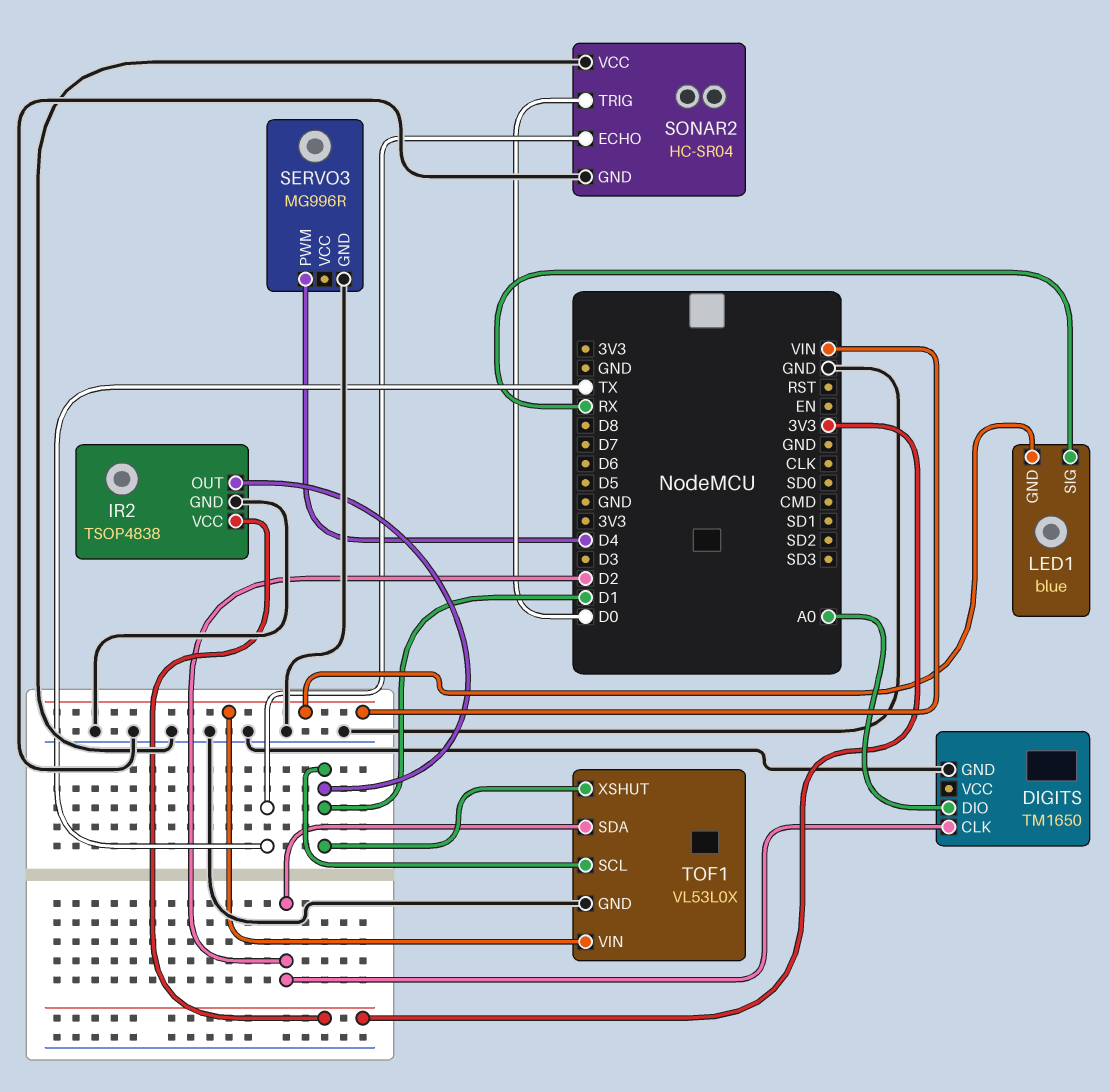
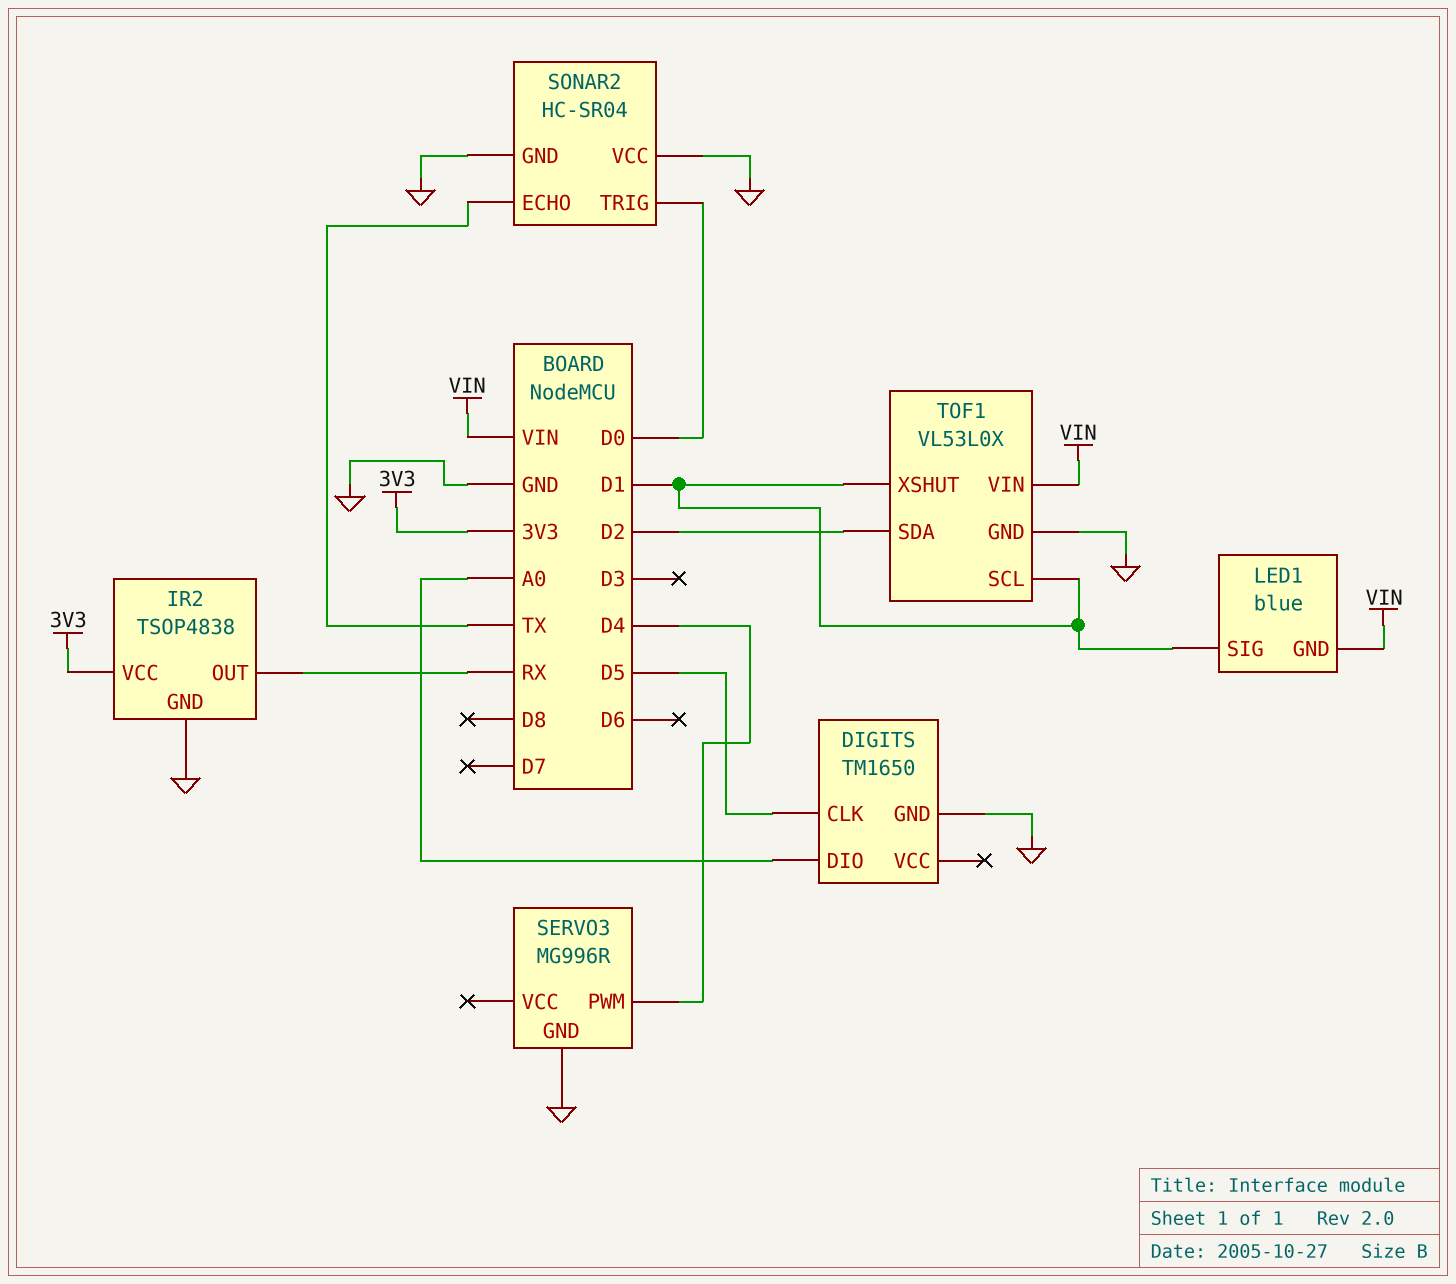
DIGITS pin CLK: D2 -> D5
IR2 pin OUT: D1 -> RX
LED1 pin SIG: RX -> D1

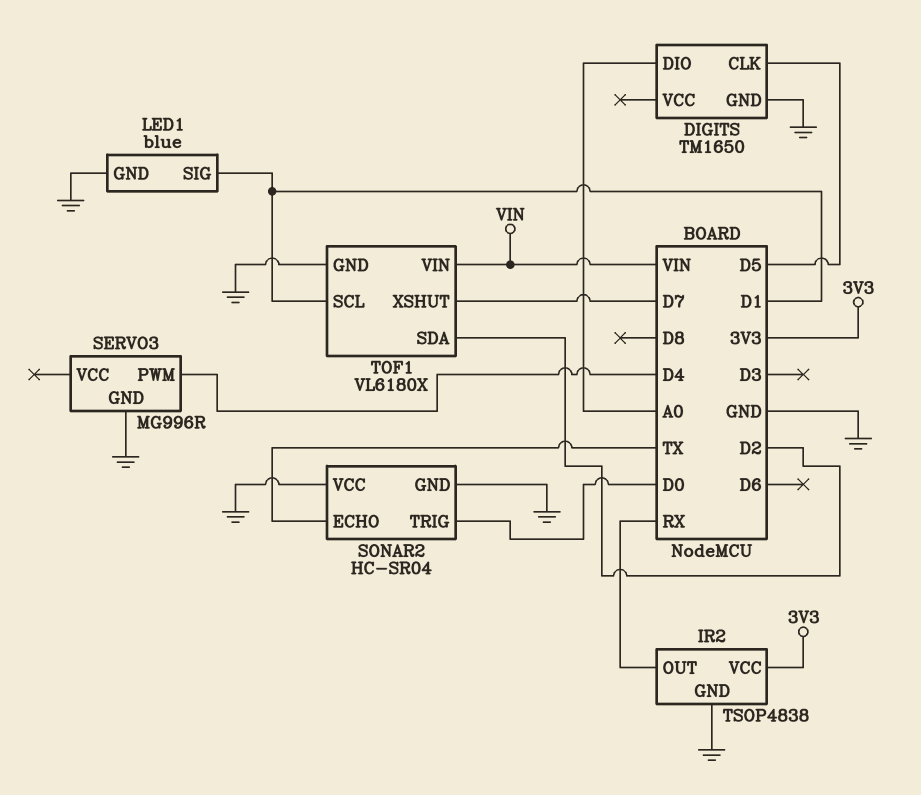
LED1 pin GND: VIN -> GND
TOF1: VL53L0X -> VL6180X
TOF1 pin XSHUT: D1 -> D7

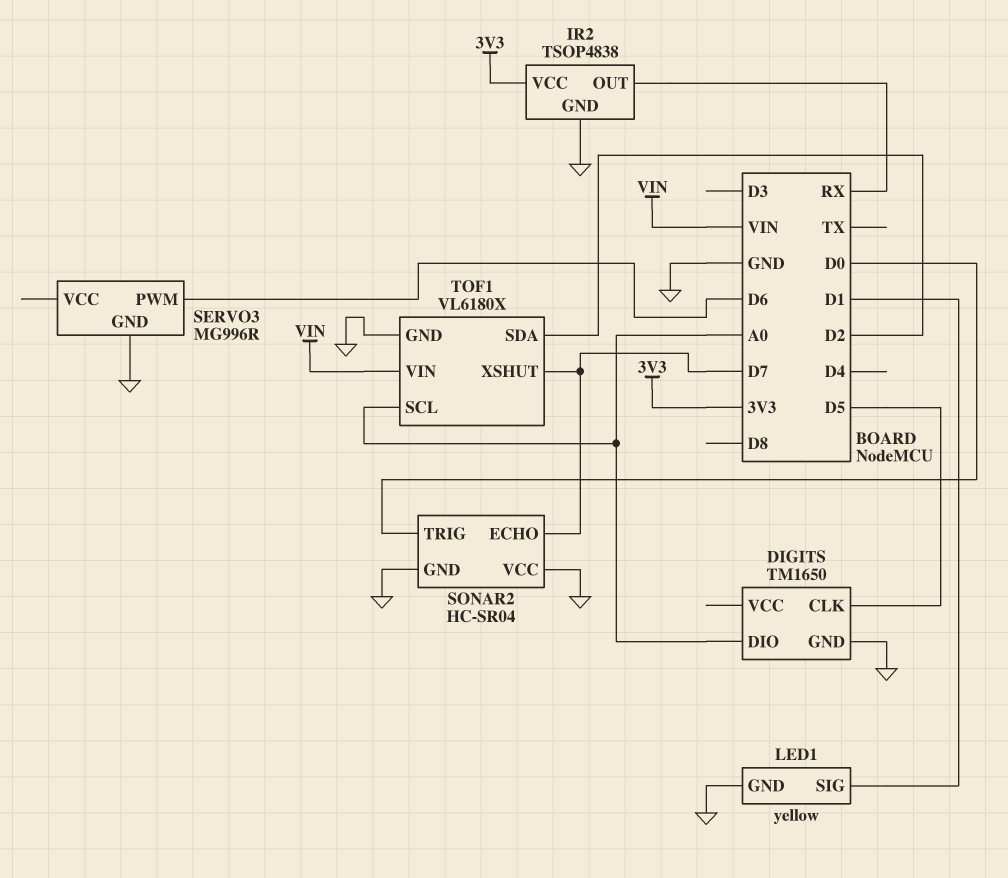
LED1: blue -> yellow
SERVO3 pin PWM: D4 -> D6
SONAR2 pin ECHO: TX -> D7
TOF1 pin SCL: D1 -> A0

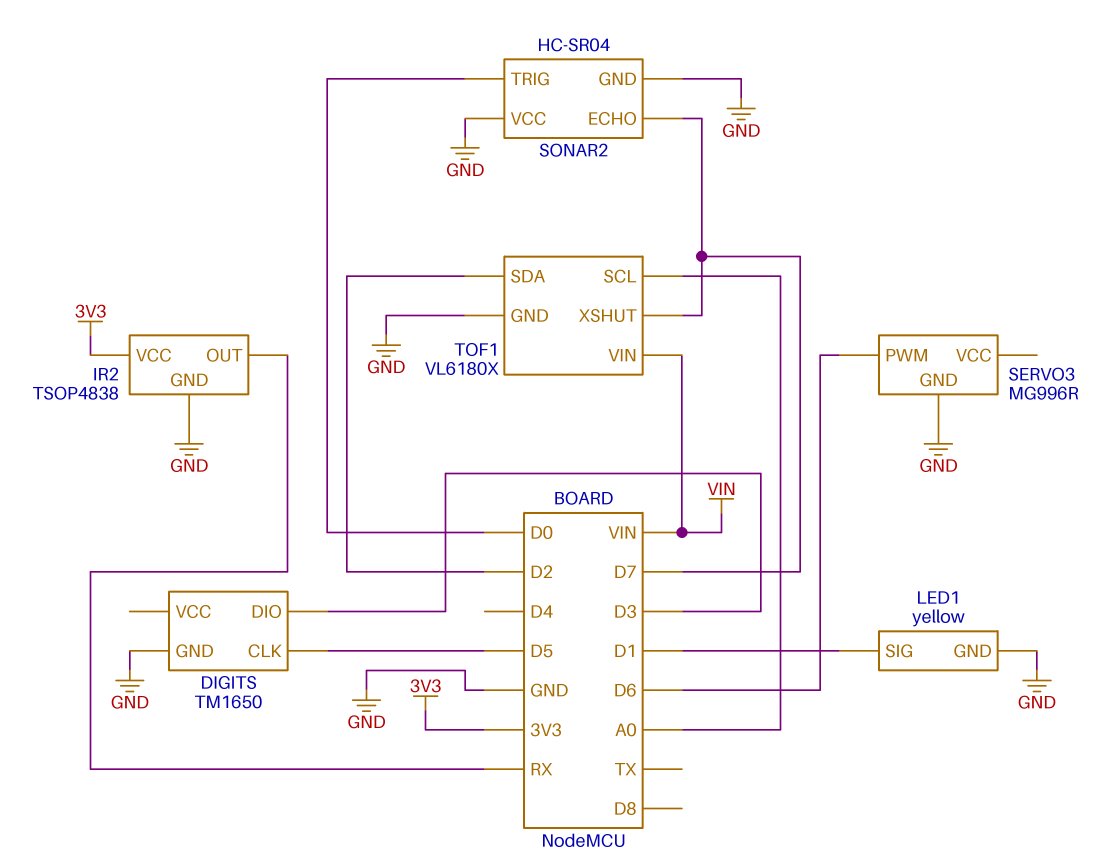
DIGITS pin DIO: A0 -> D3

